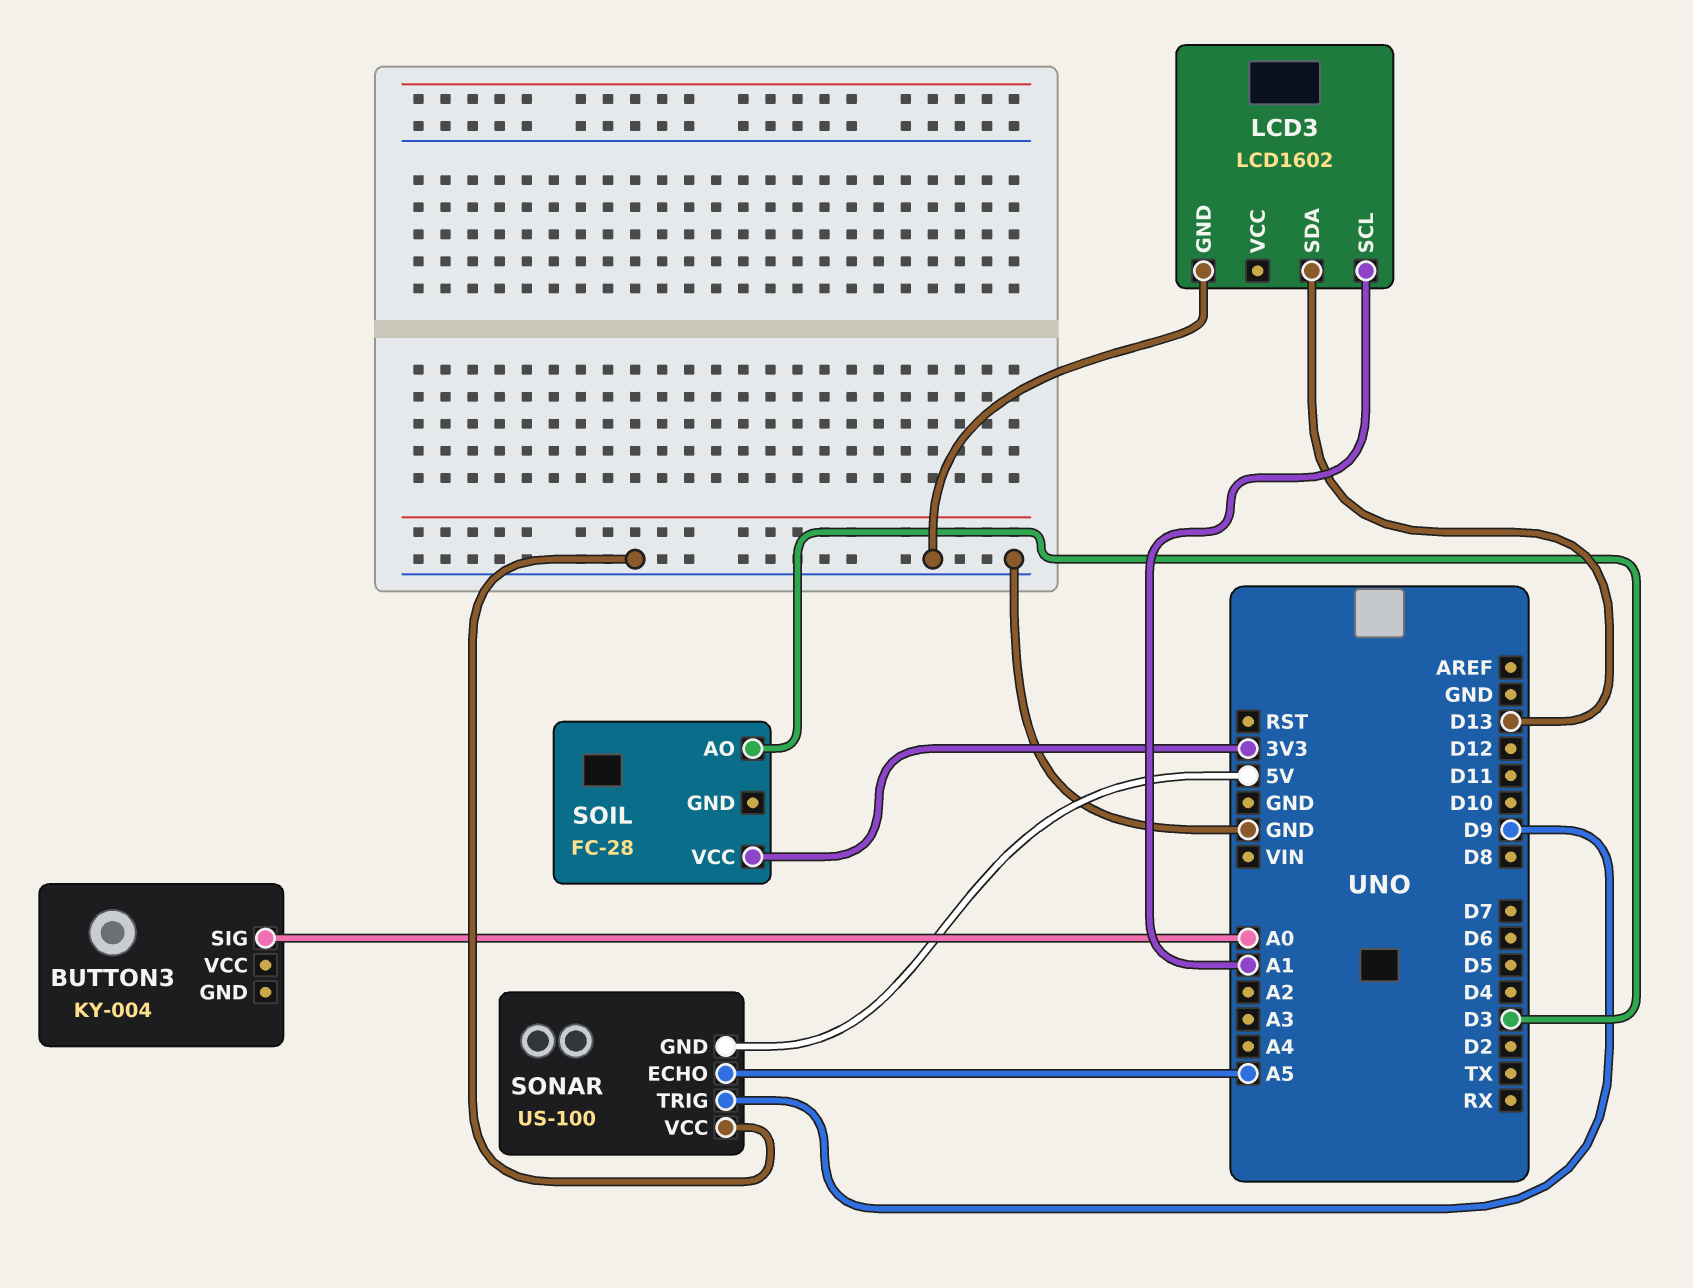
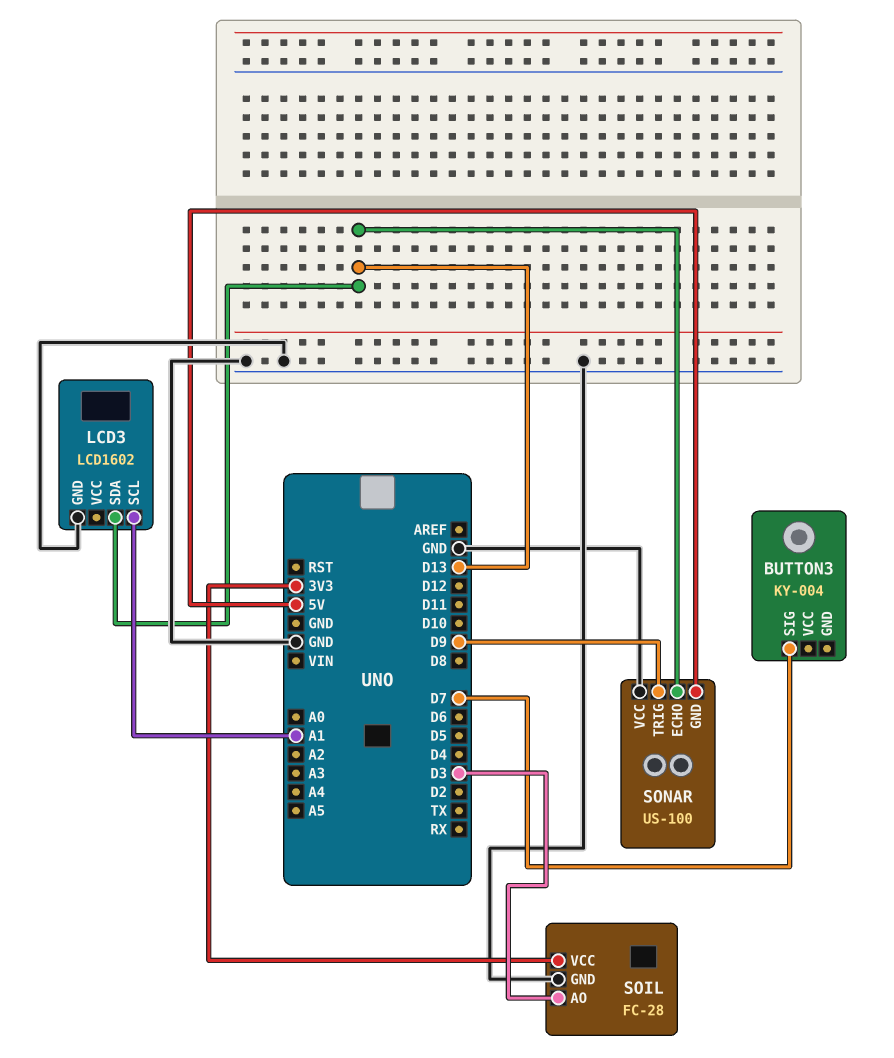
BUTTON3 pin SIG: A0 -> D7
SOIL pin GND: none -> GND
SONAR pin ECHO: A5 -> D13

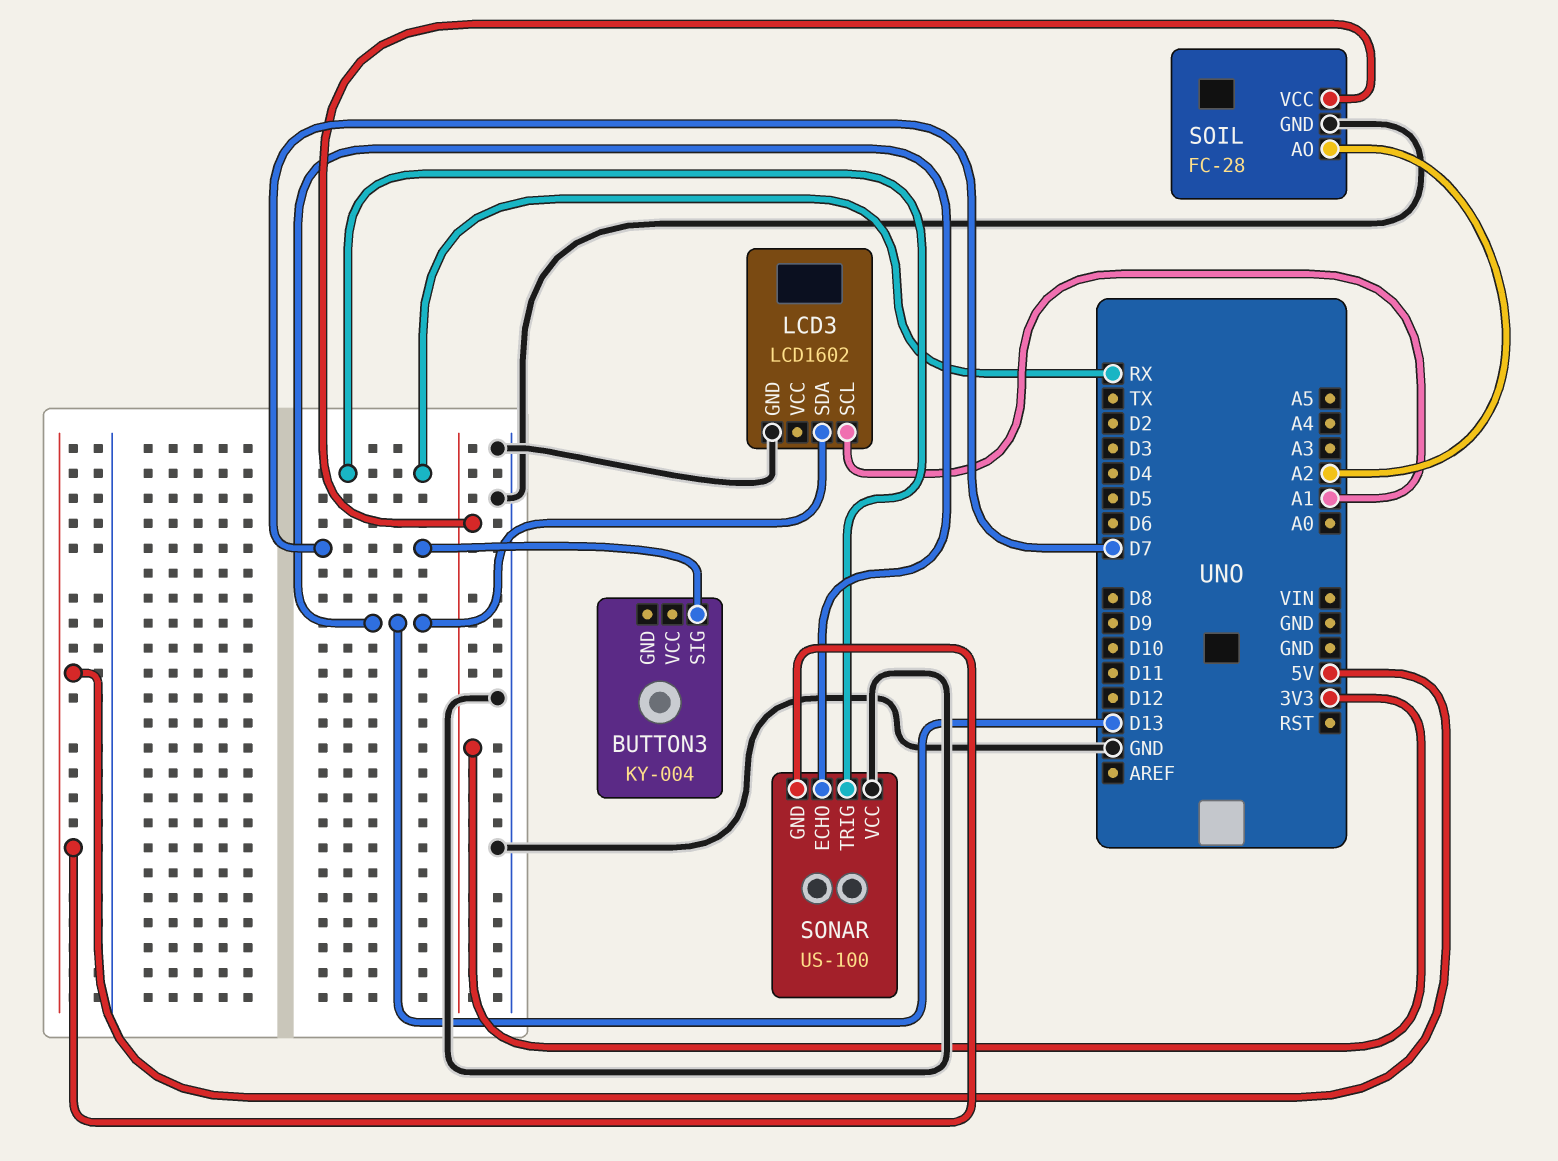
SOIL pin AO: D3 -> A2
SONAR pin TRIG: D9 -> RX

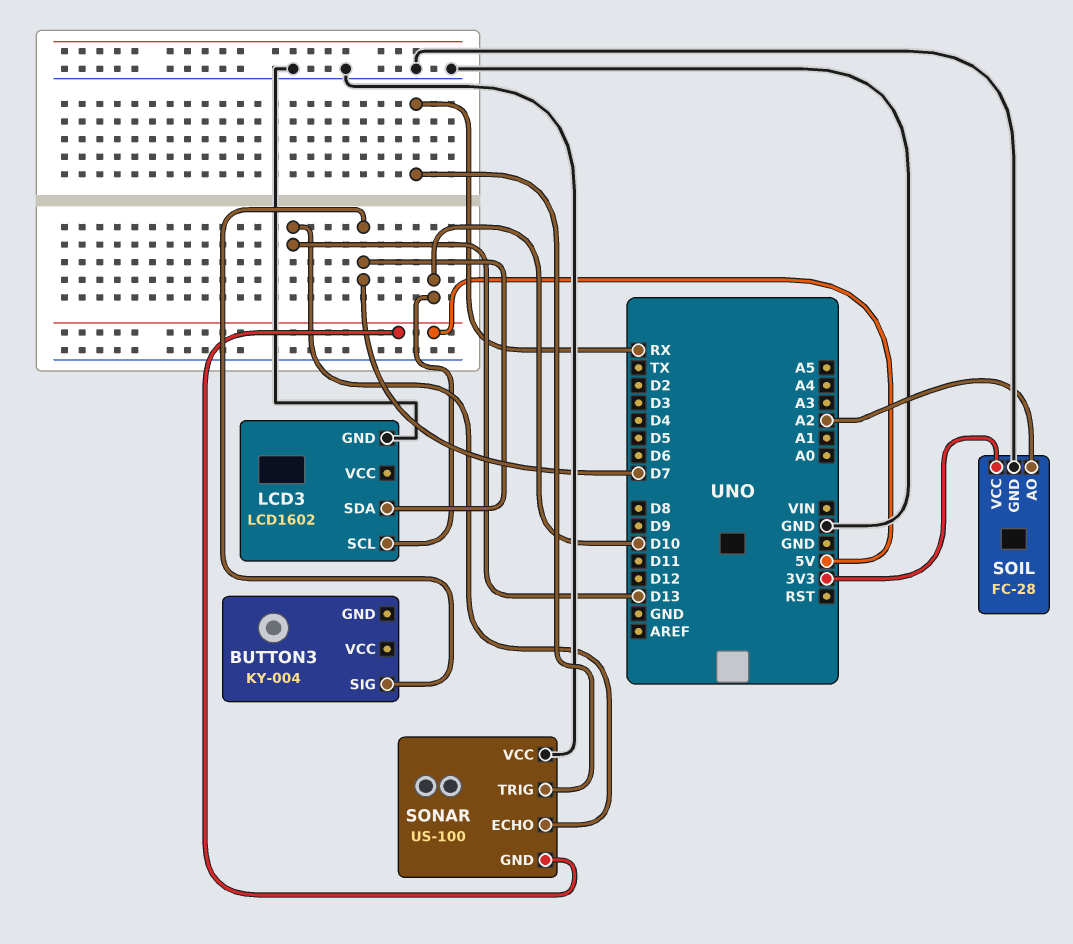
LCD3 pin SCL: A1 -> D10
LCD3 pin SDA: D13 -> D7

